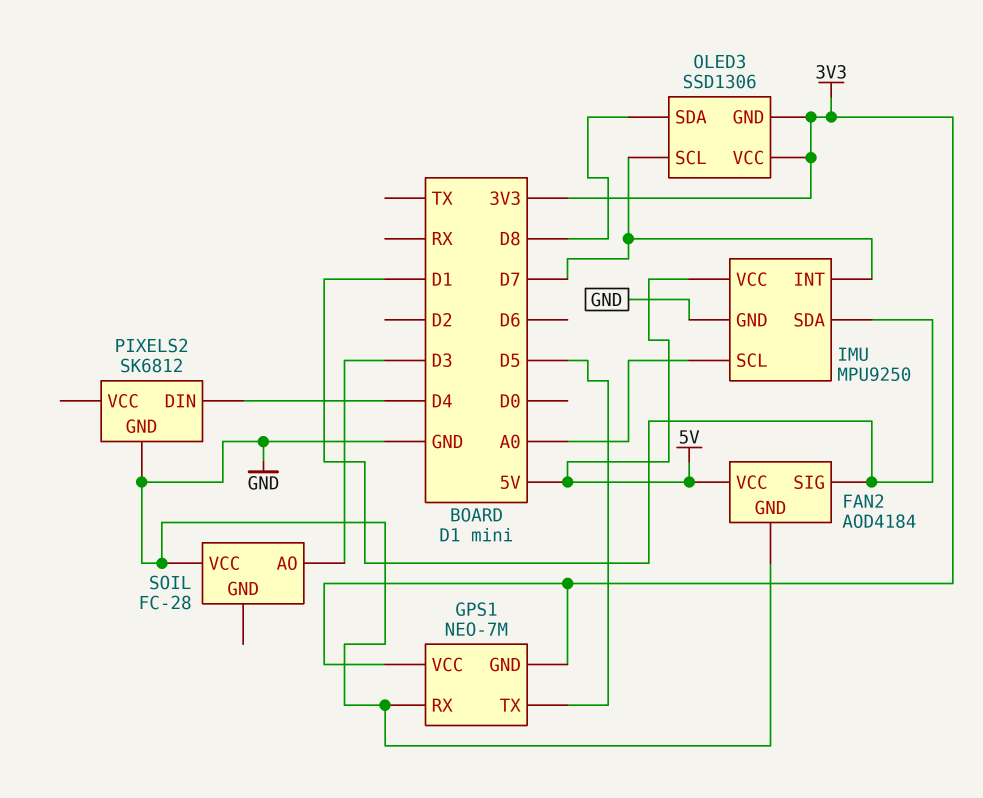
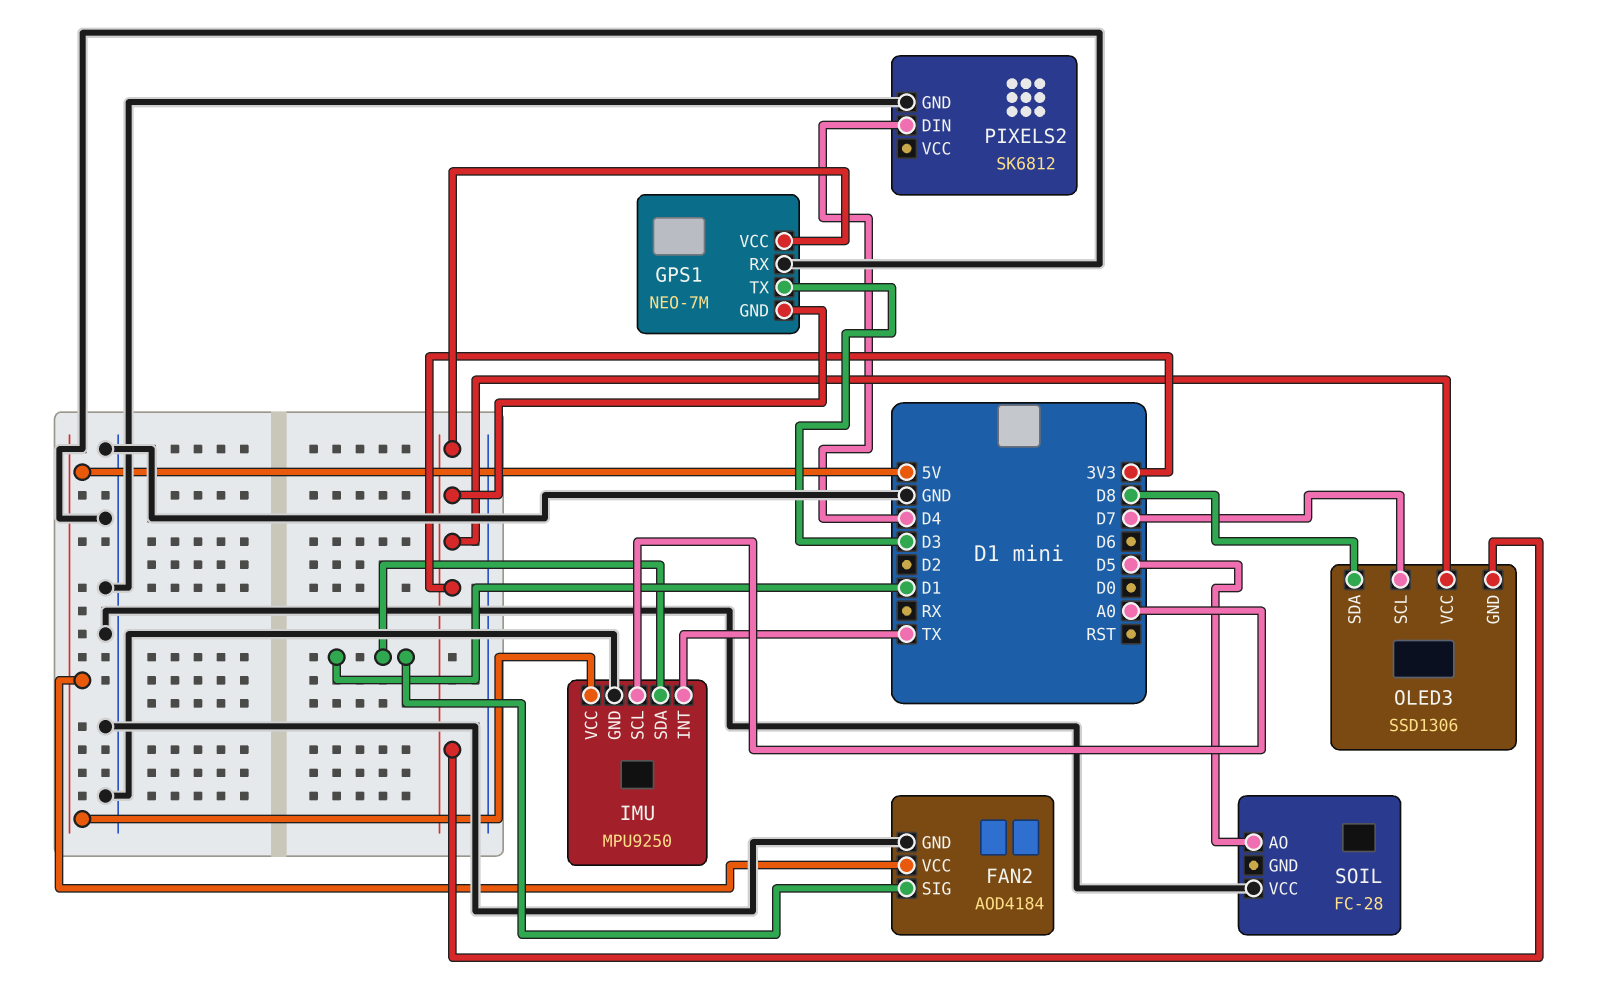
GPS1 pin TX: D5 -> D3
IMU pin INT: D7 -> TX
SOIL pin AO: D3 -> D5

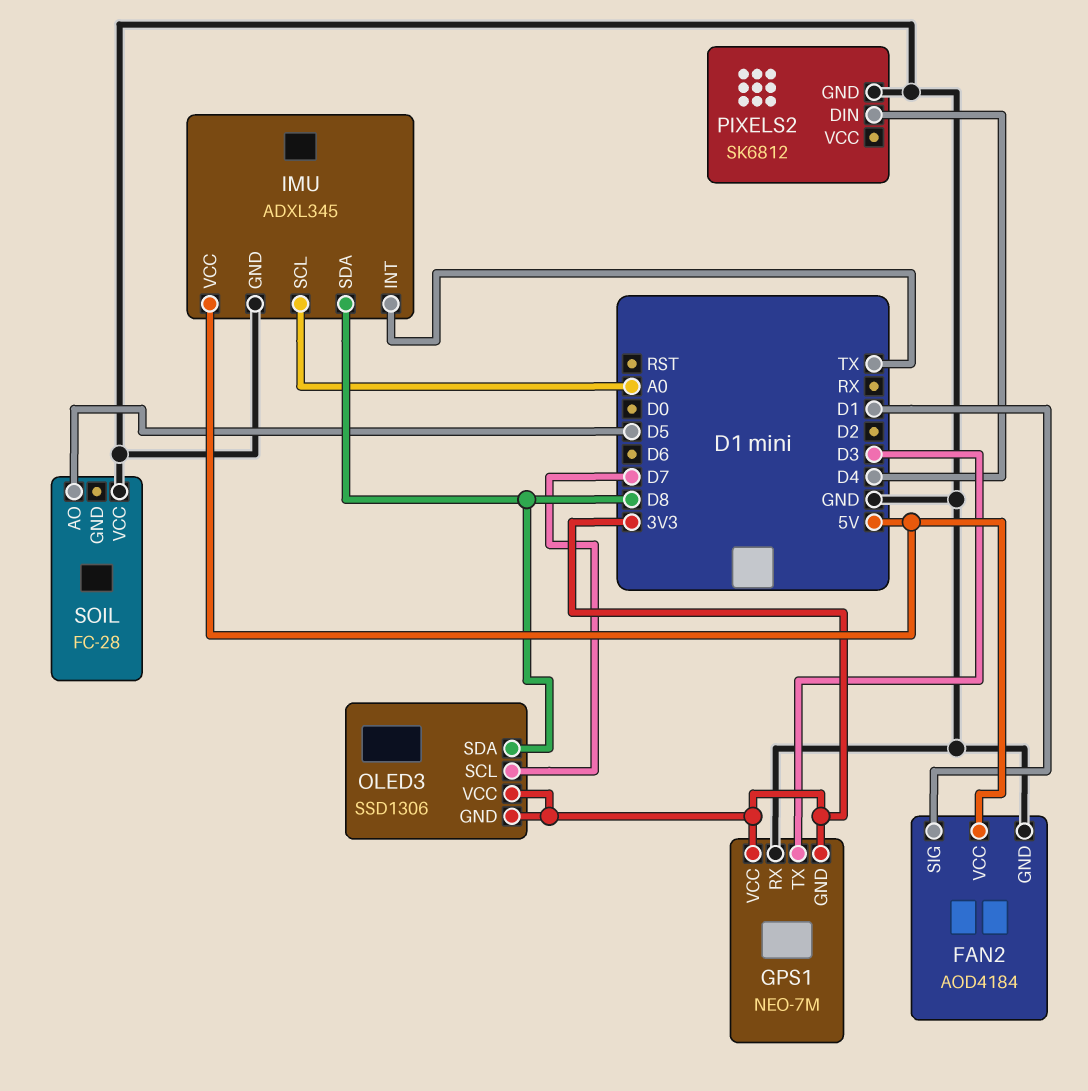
IMU: MPU9250 -> ADXL345
IMU pin SDA: D1 -> D8

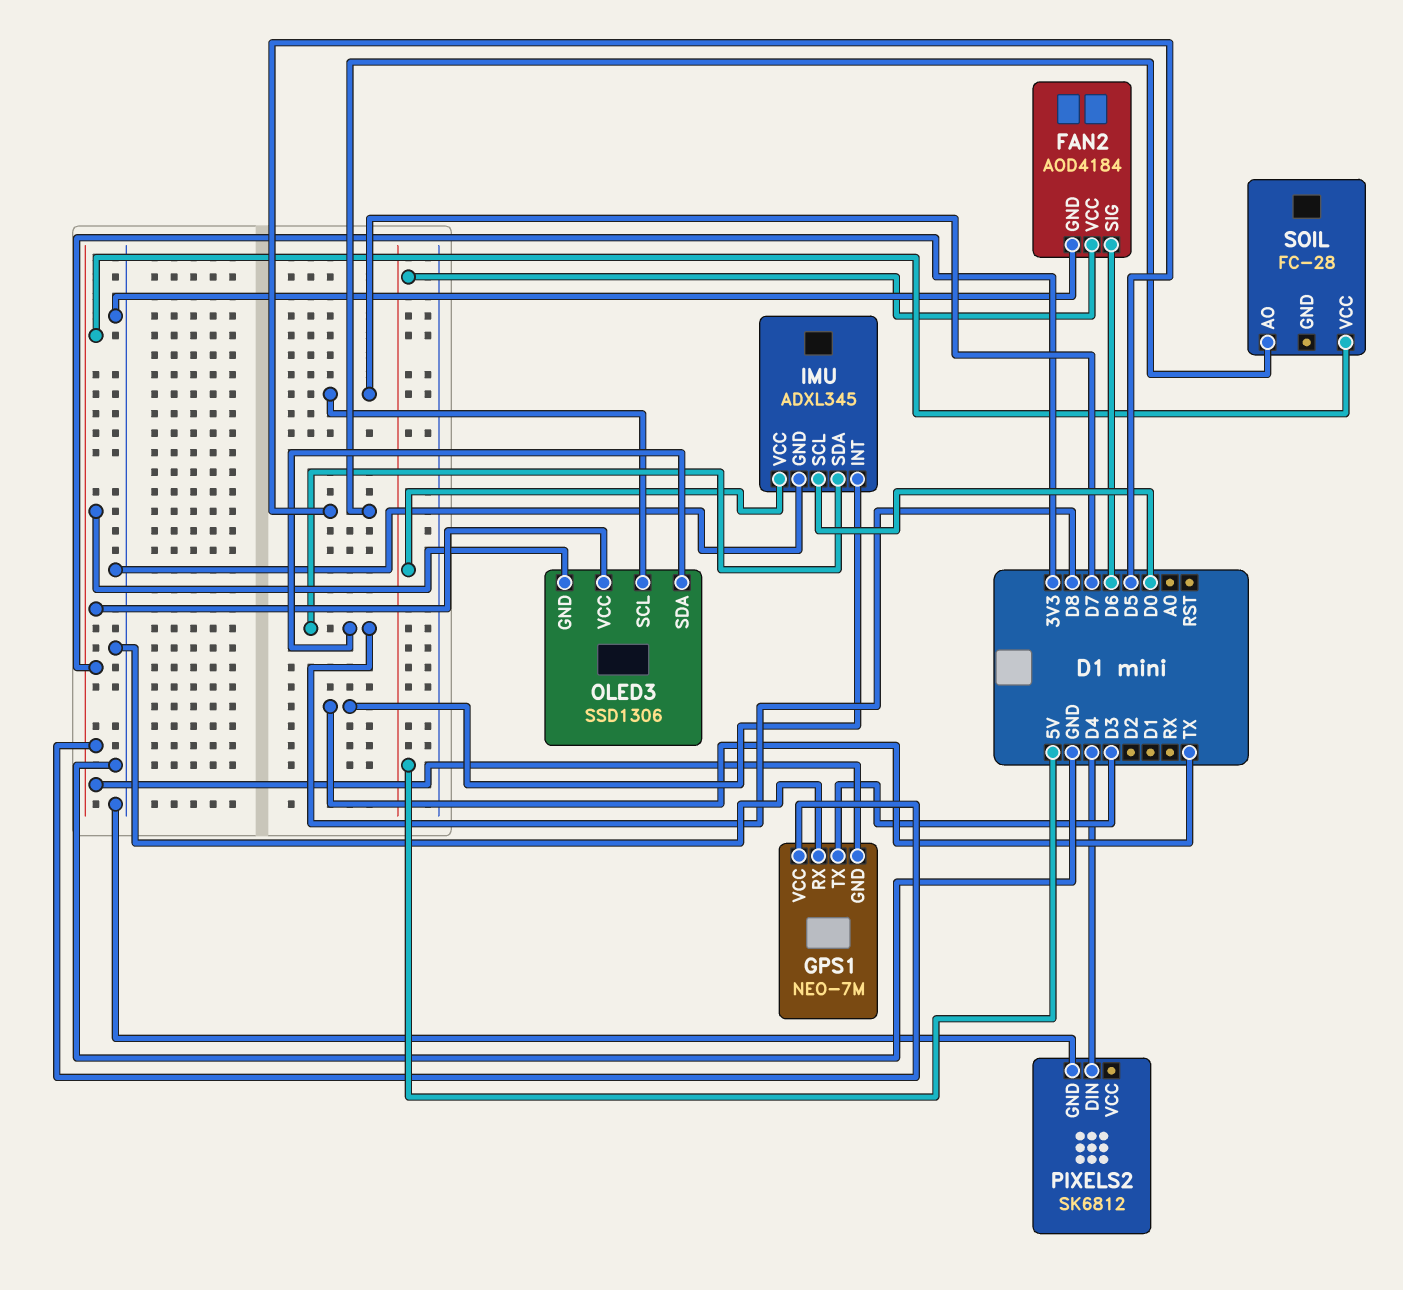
FAN2 pin SIG: D1 -> D6
IMU pin SCL: A0 -> D0
SOIL pin VCC: GND -> 3V3

